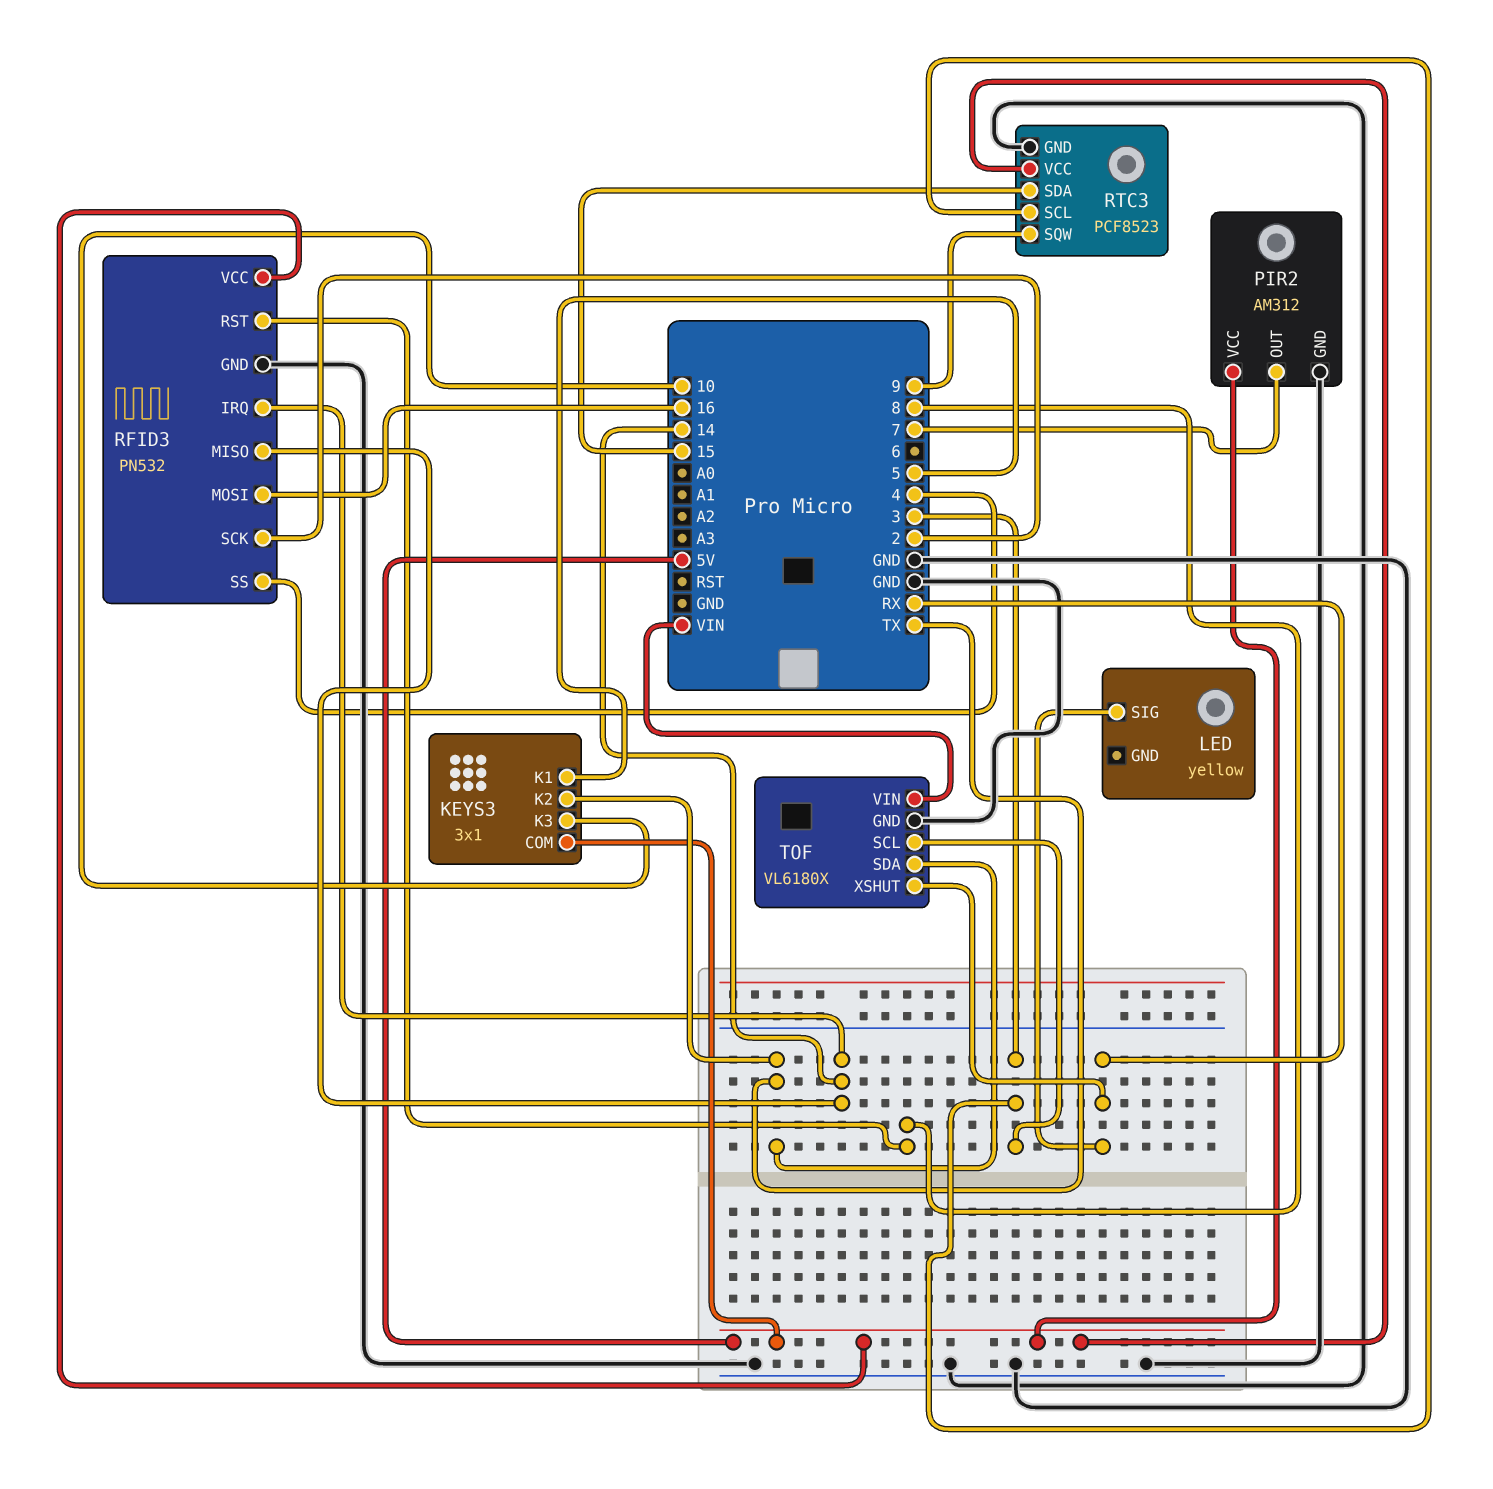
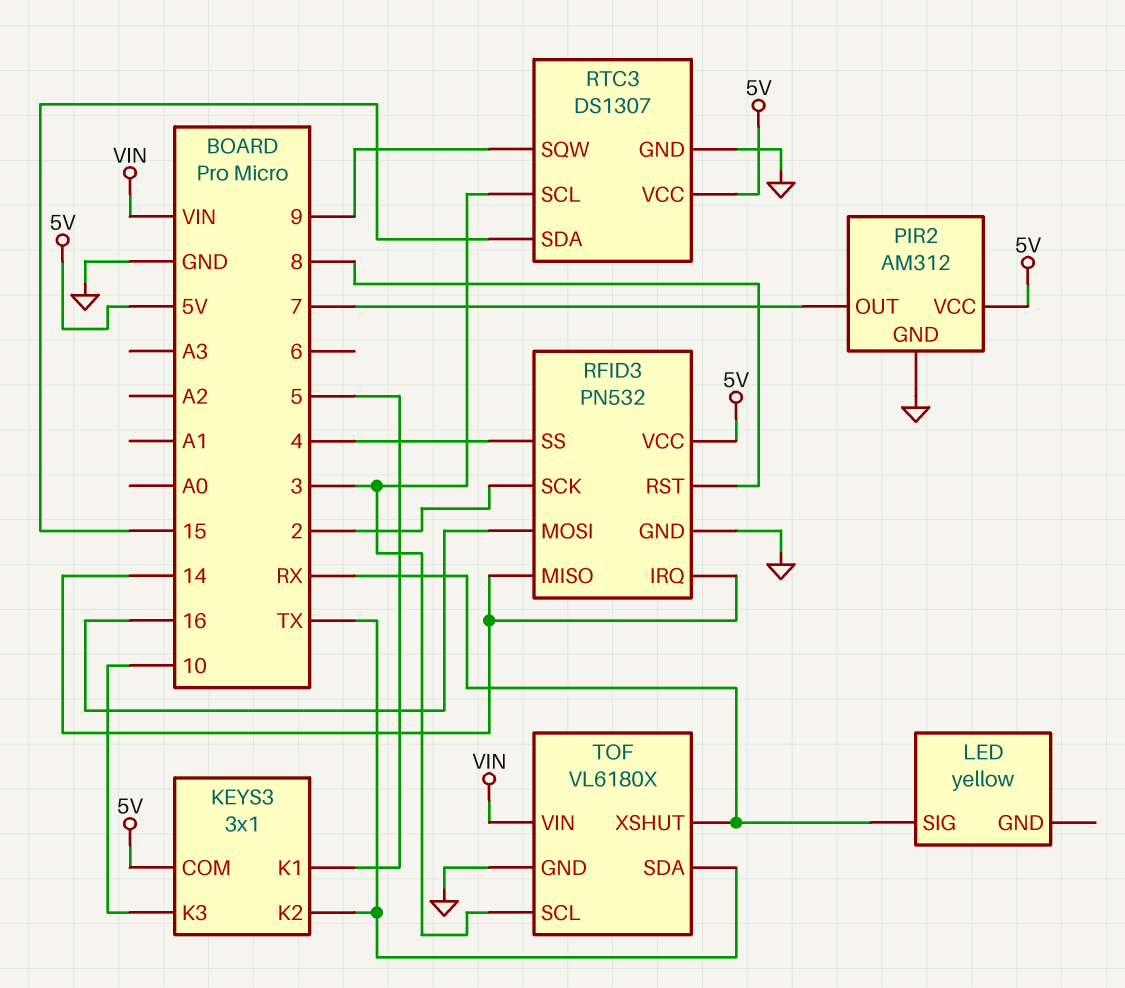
RTC3: PCF8523 -> DS1307

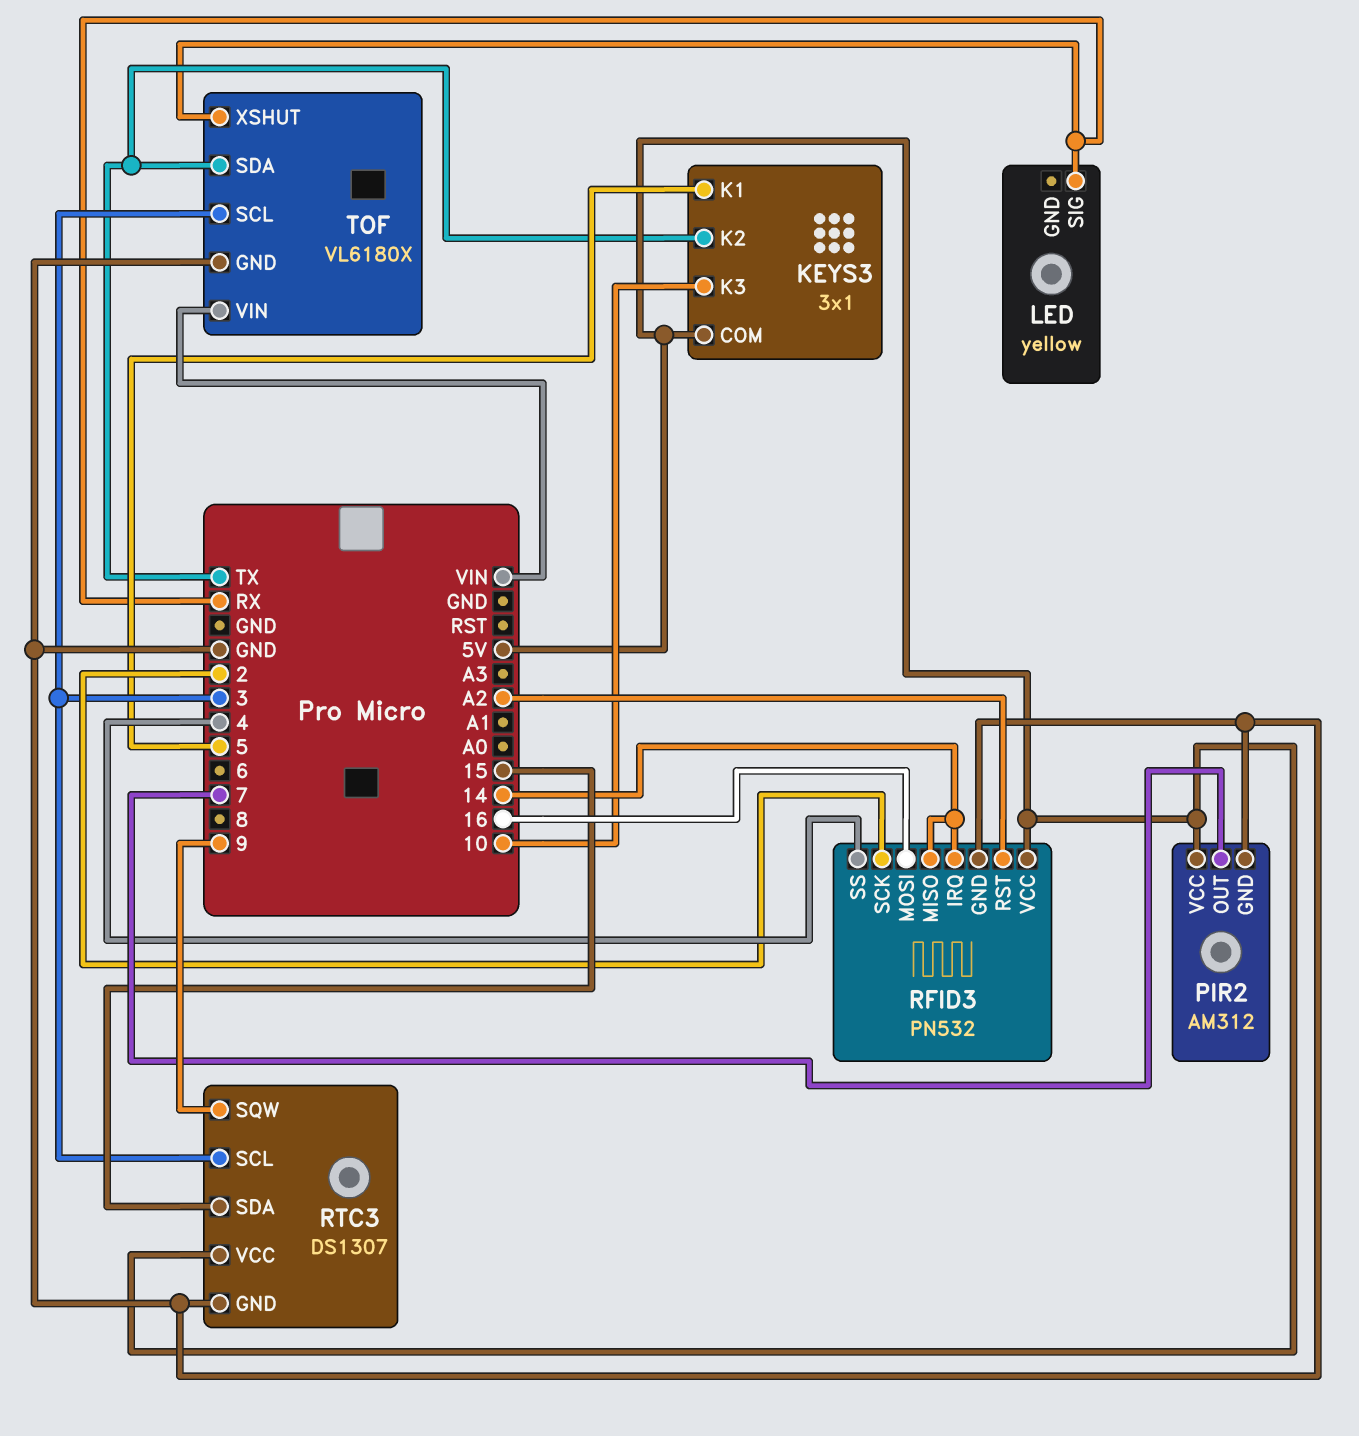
RFID3 pin RST: 8 -> A2

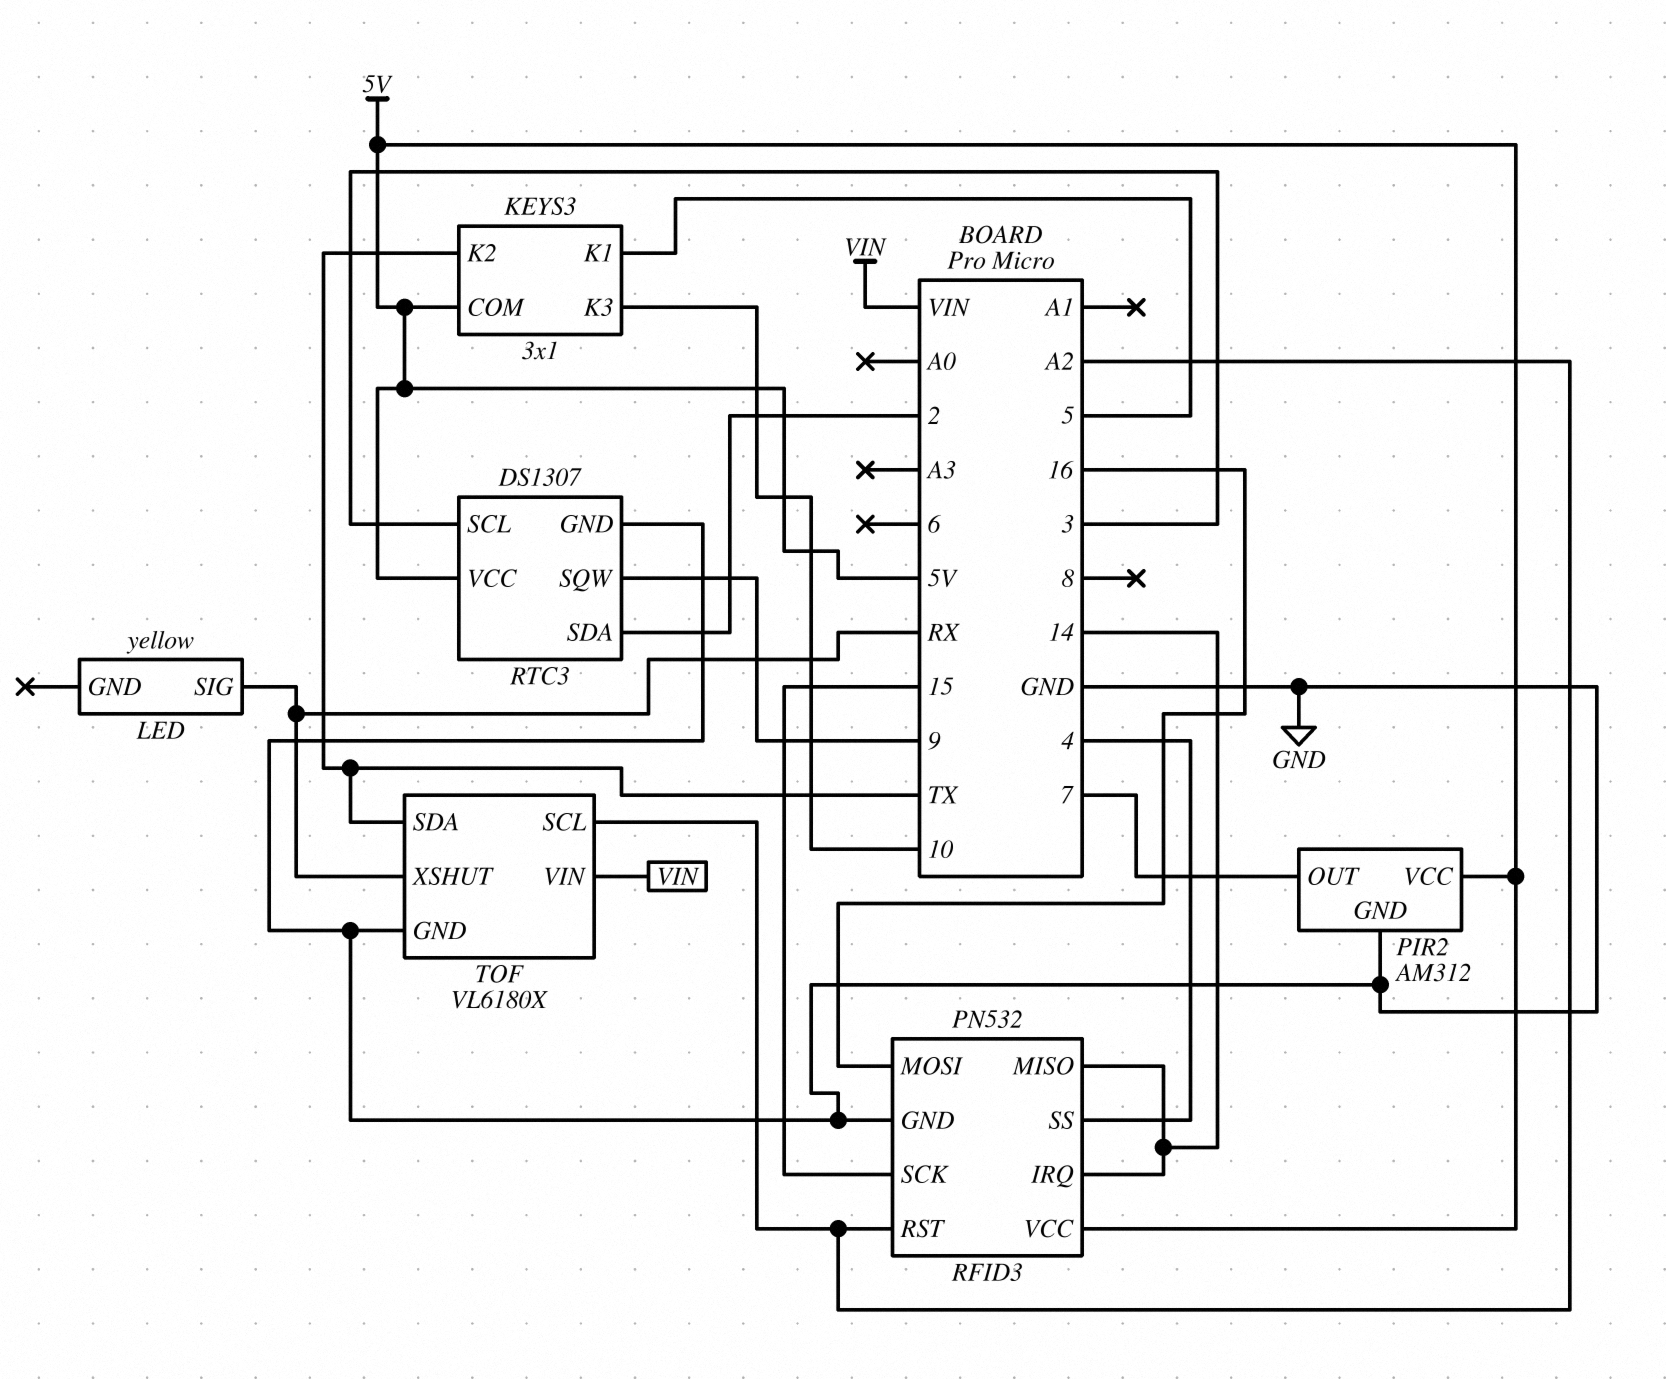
RFID3 pin SCK: 2 -> 15
RTC3 pin SDA: 15 -> 2
TOF pin SCL: 3 -> A2

